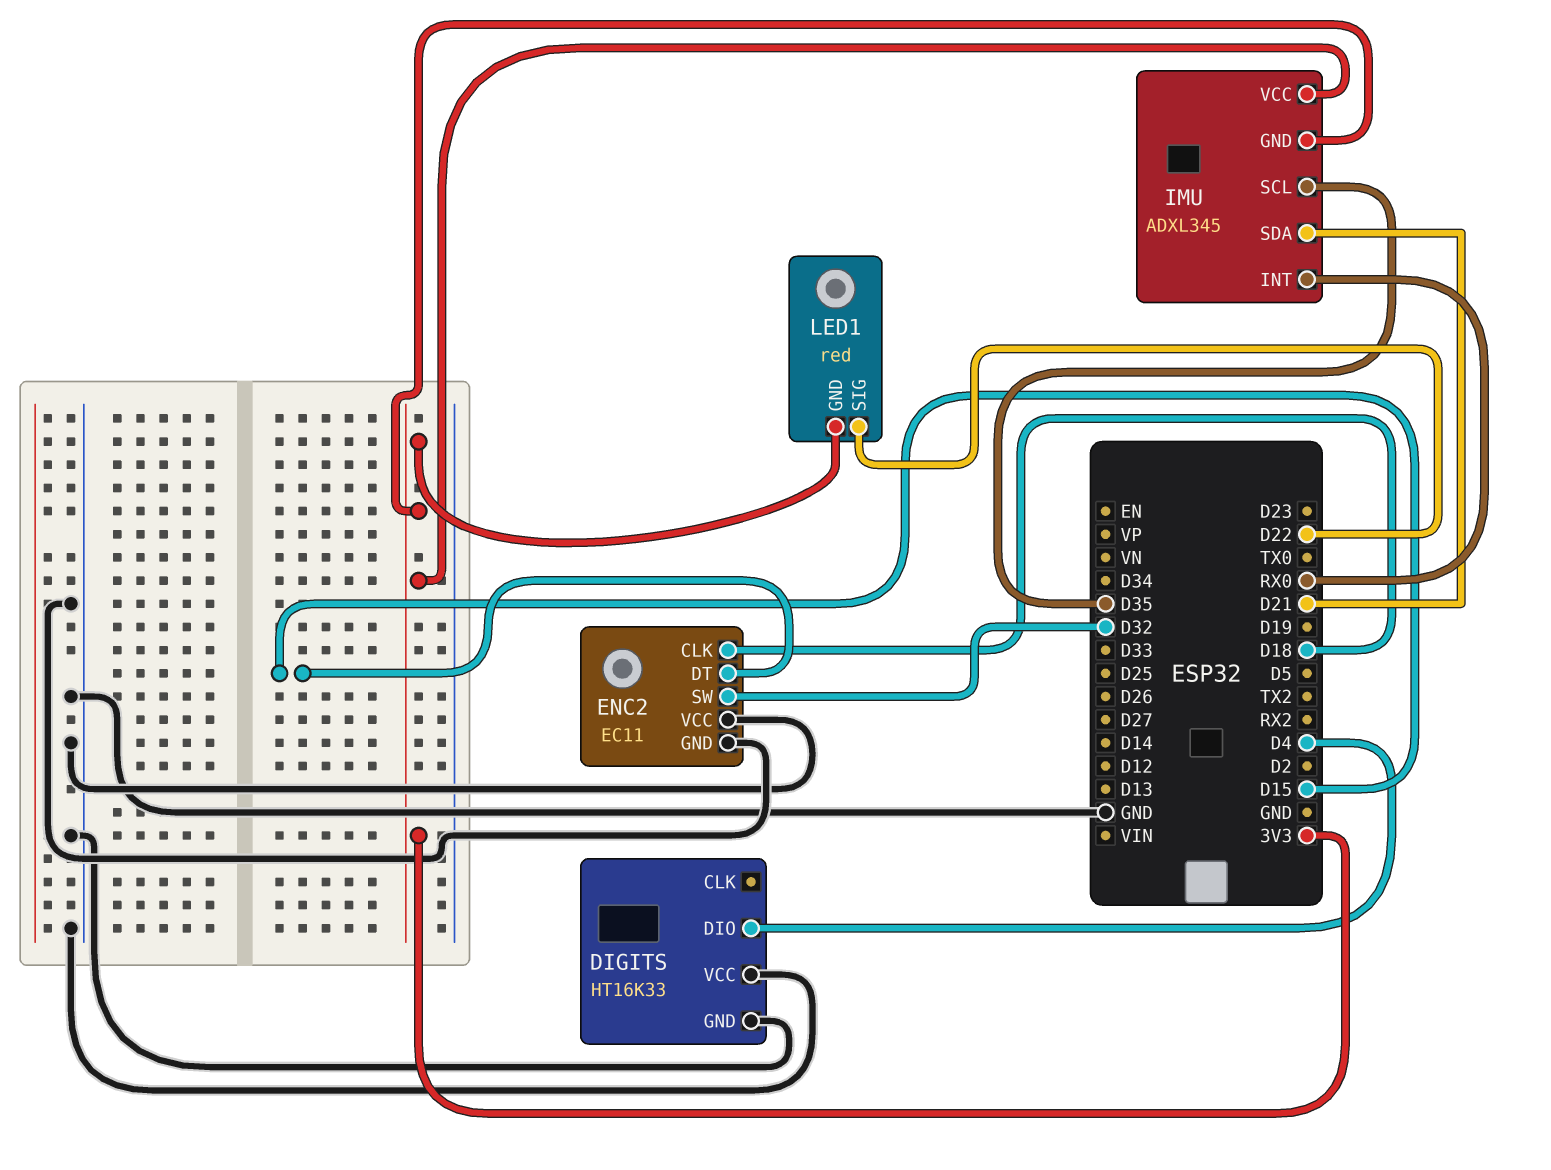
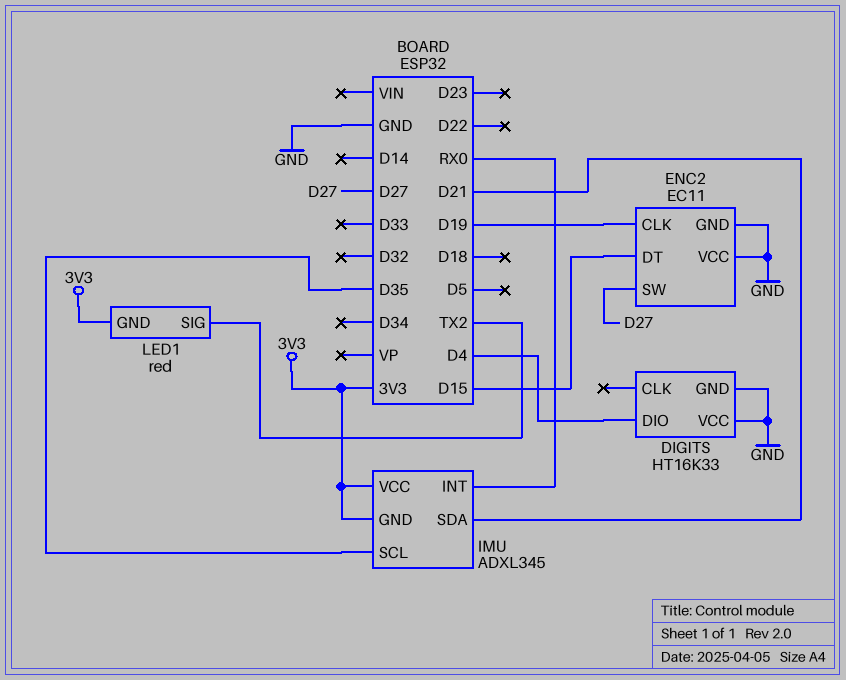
ENC2 pin CLK: D18 -> D19
ENC2 pin SW: D32 -> D27
LED1 pin SIG: D22 -> TX2

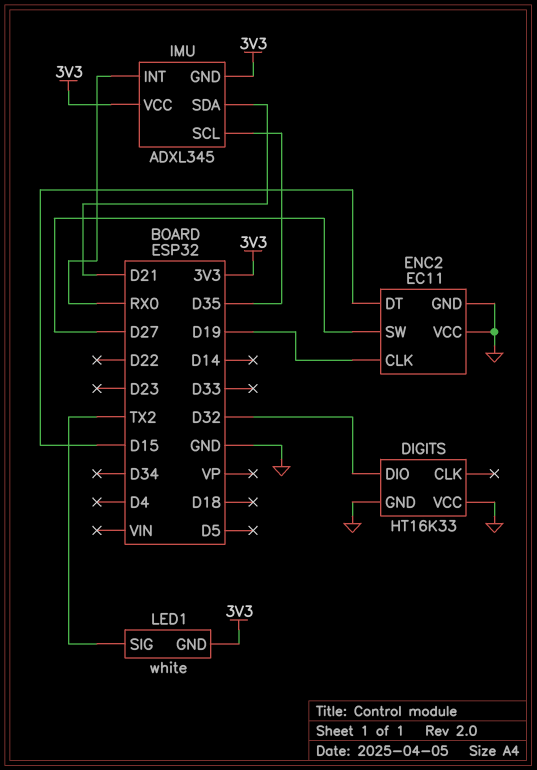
DIGITS pin DIO: D4 -> D32
LED1: red -> white

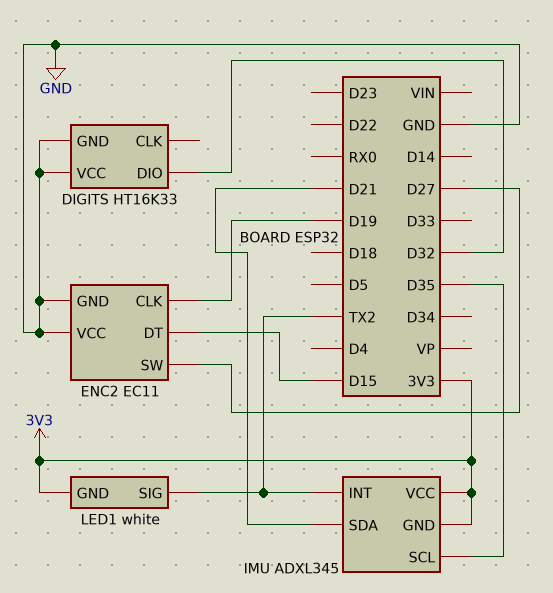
IMU pin INT: RX0 -> TX2

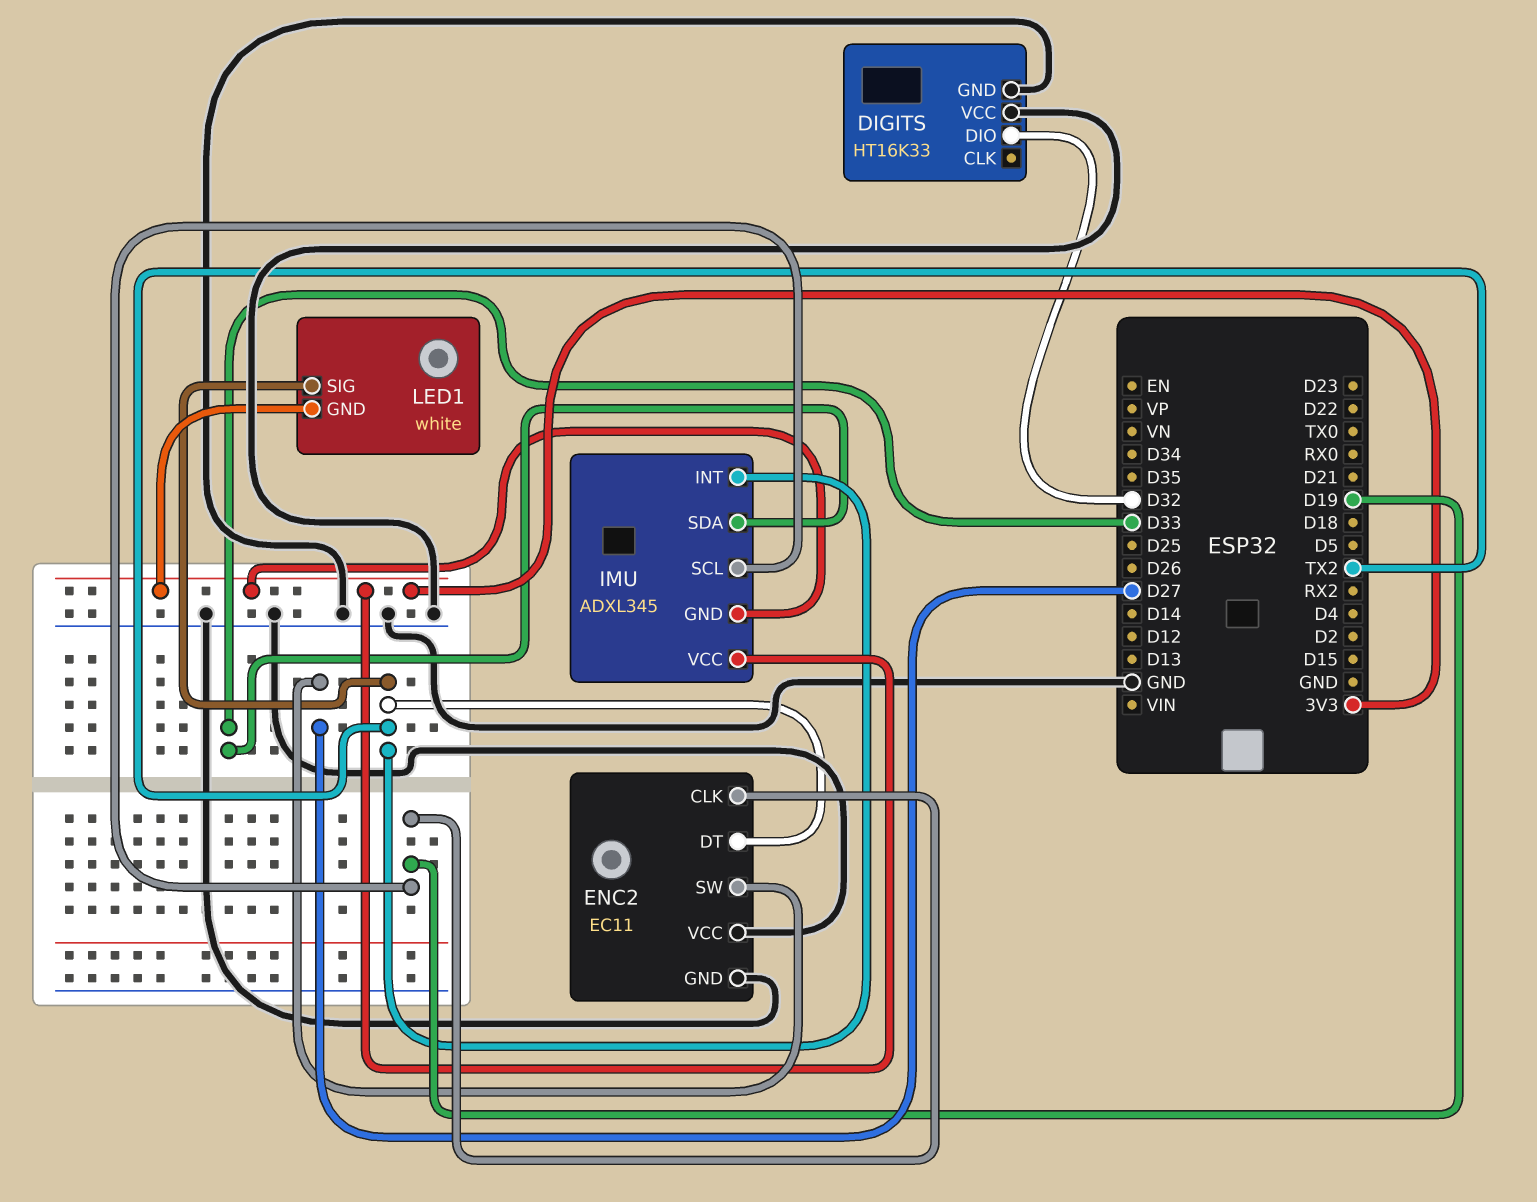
ENC2 pin DT: D15 -> TX2
IMU pin SCL: D35 -> D19
IMU pin SDA: D21 -> D33

